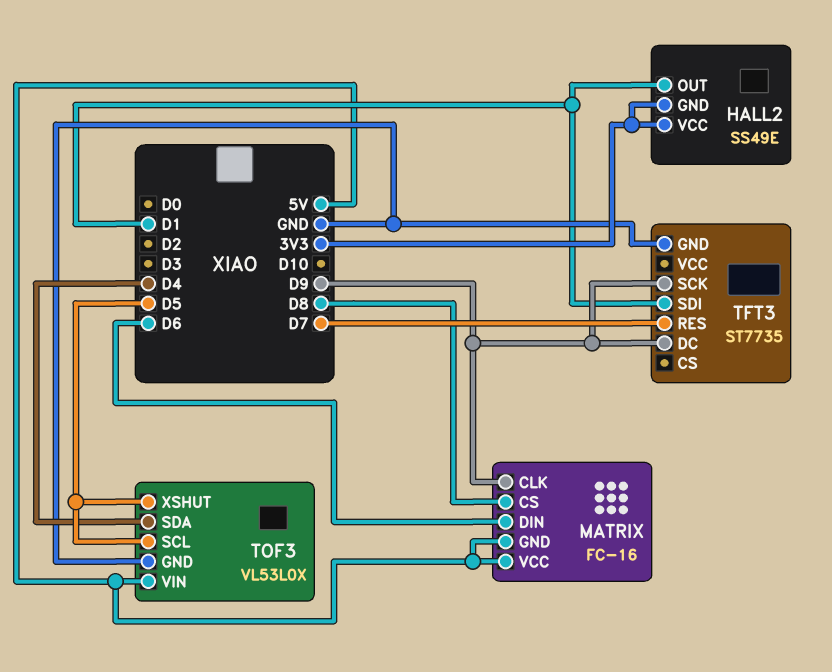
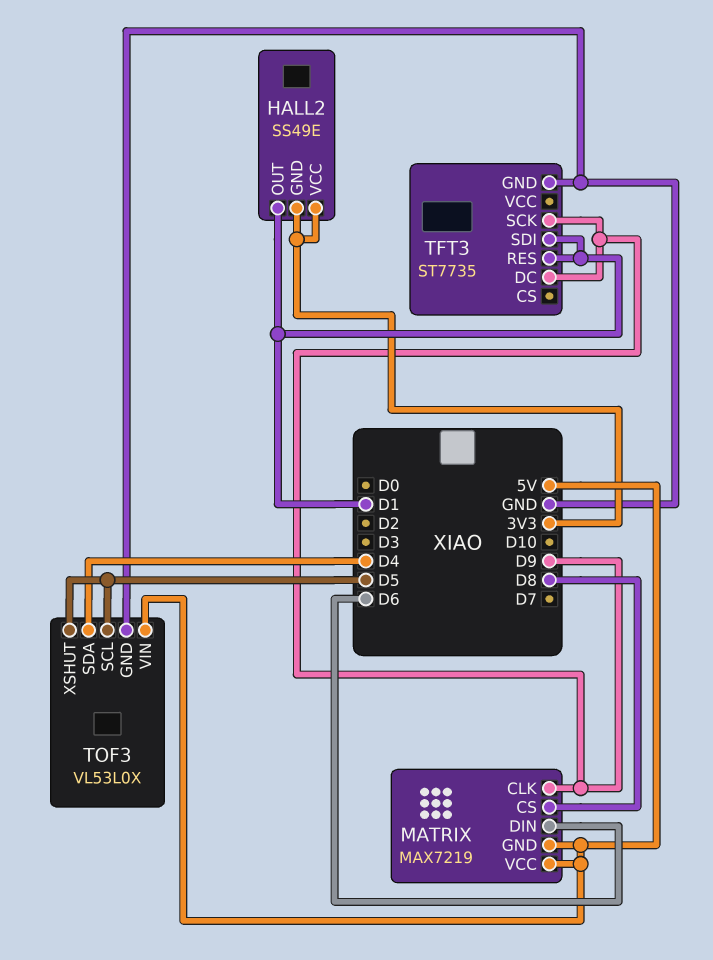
MATRIX: FC-16 -> MAX7219
TFT3 pin RES: D7 -> D1

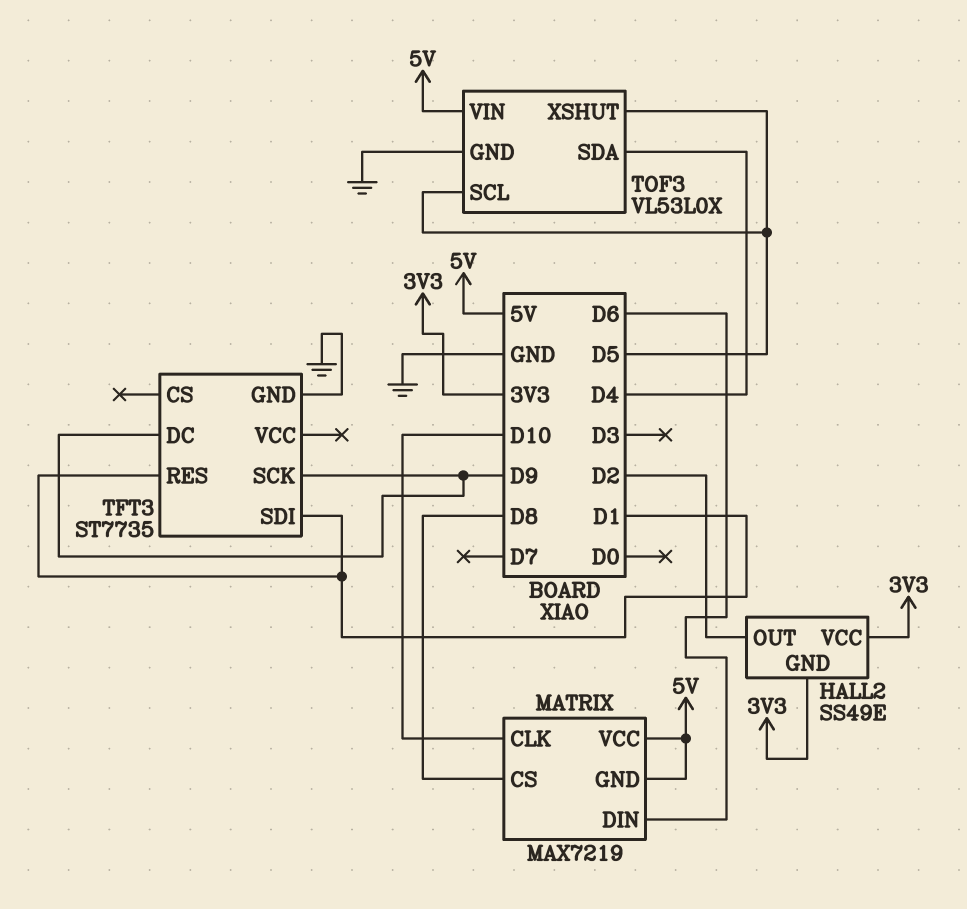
HALL2 pin OUT: D1 -> D2
MATRIX pin CLK: D9 -> D10

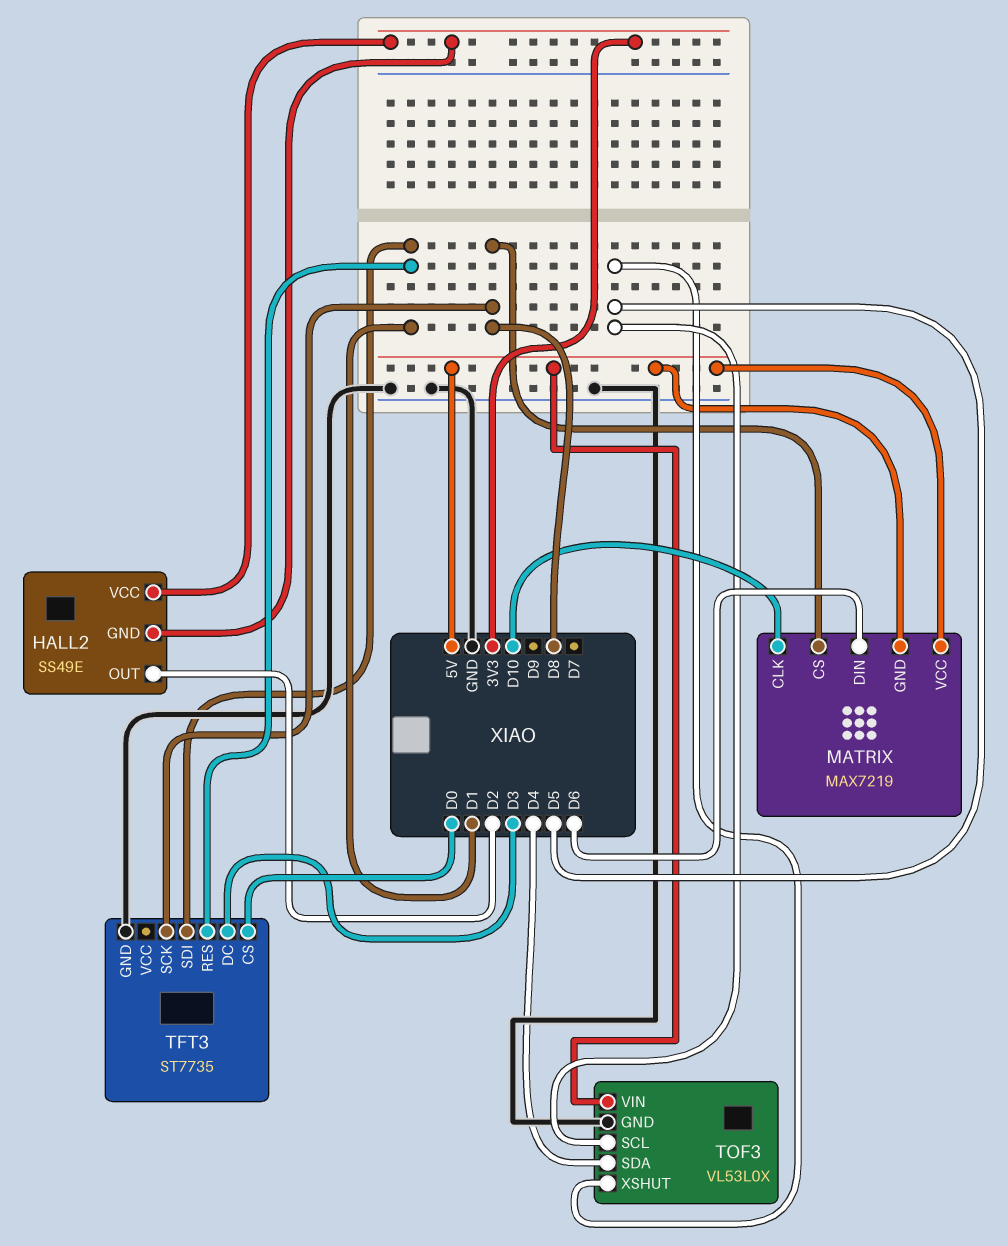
TFT3 pin CS: none -> D0
TFT3 pin DC: D9 -> D3
TFT3 pin SCK: D9 -> D8

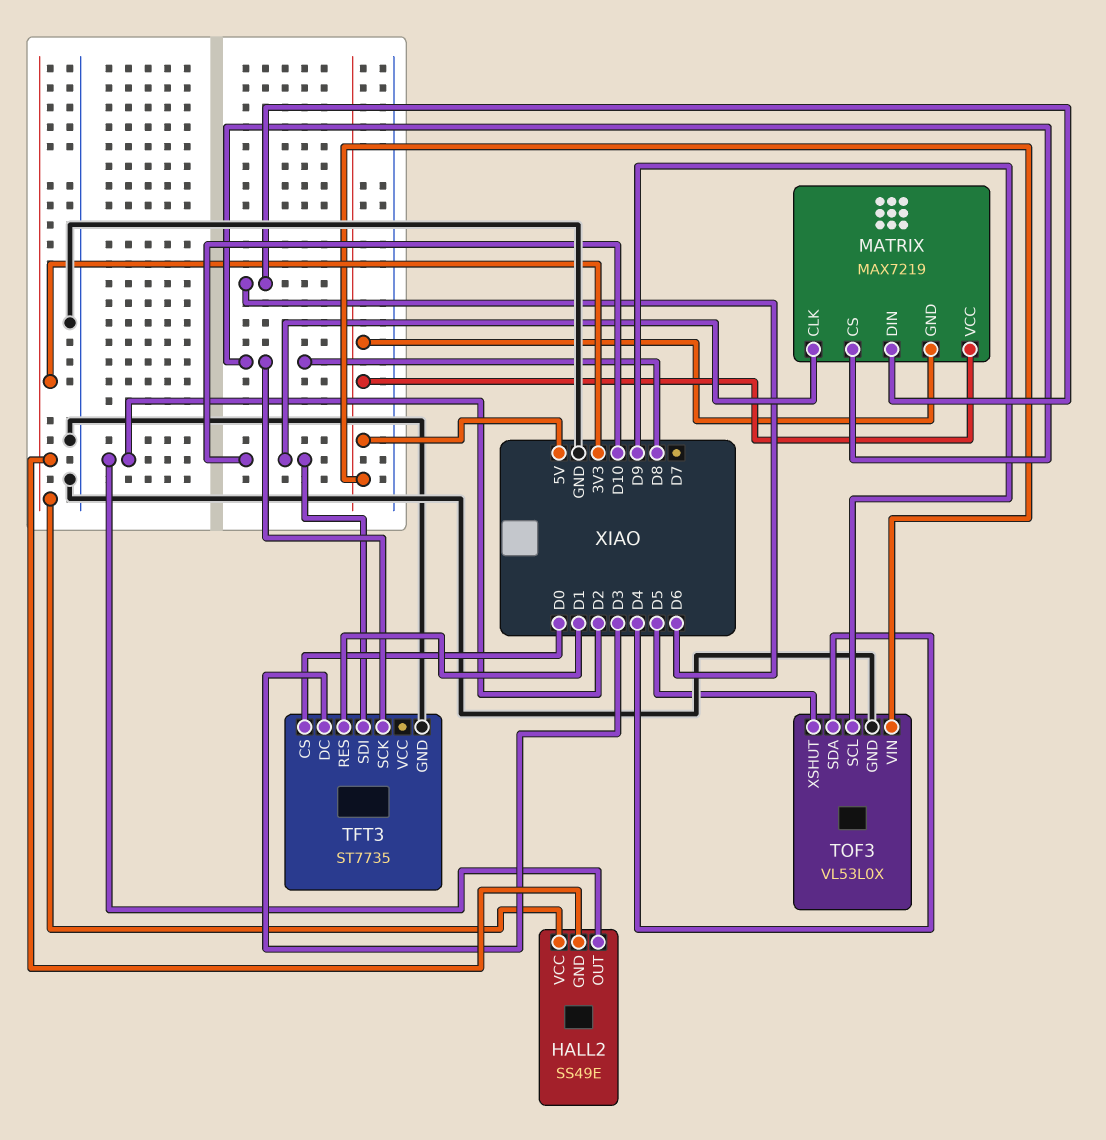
TFT3 pin SDI: D1 -> D10
TOF3 pin SCL: D5 -> D9

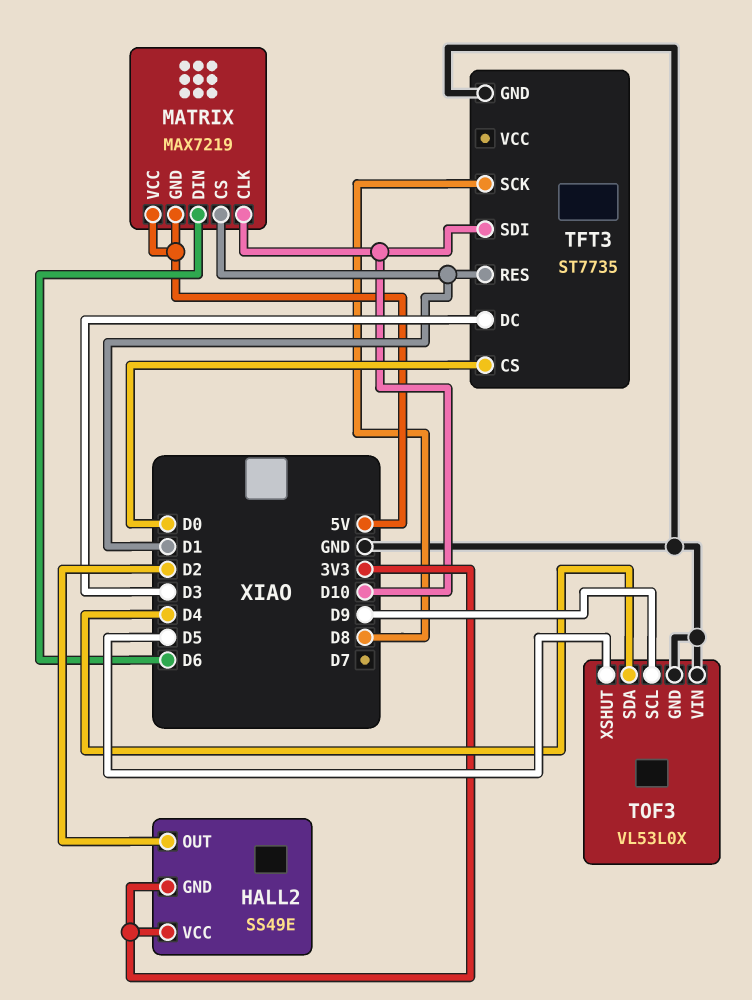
MATRIX pin CS: D8 -> D1
TOF3 pin VIN: 5V -> GND

